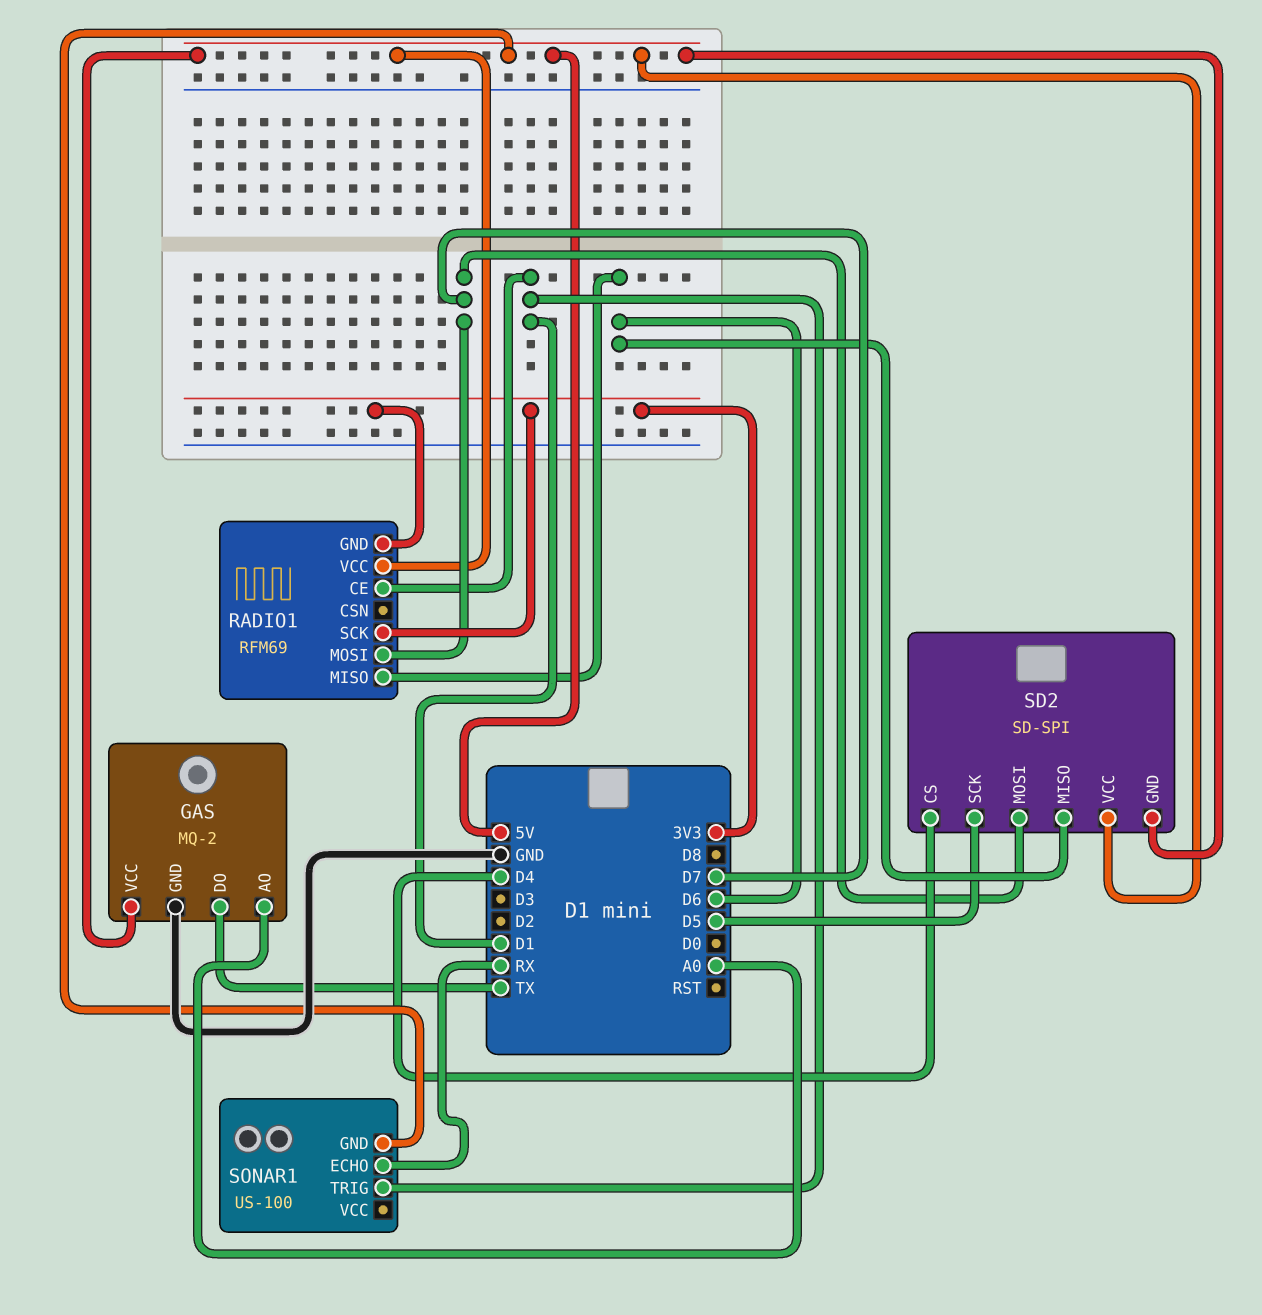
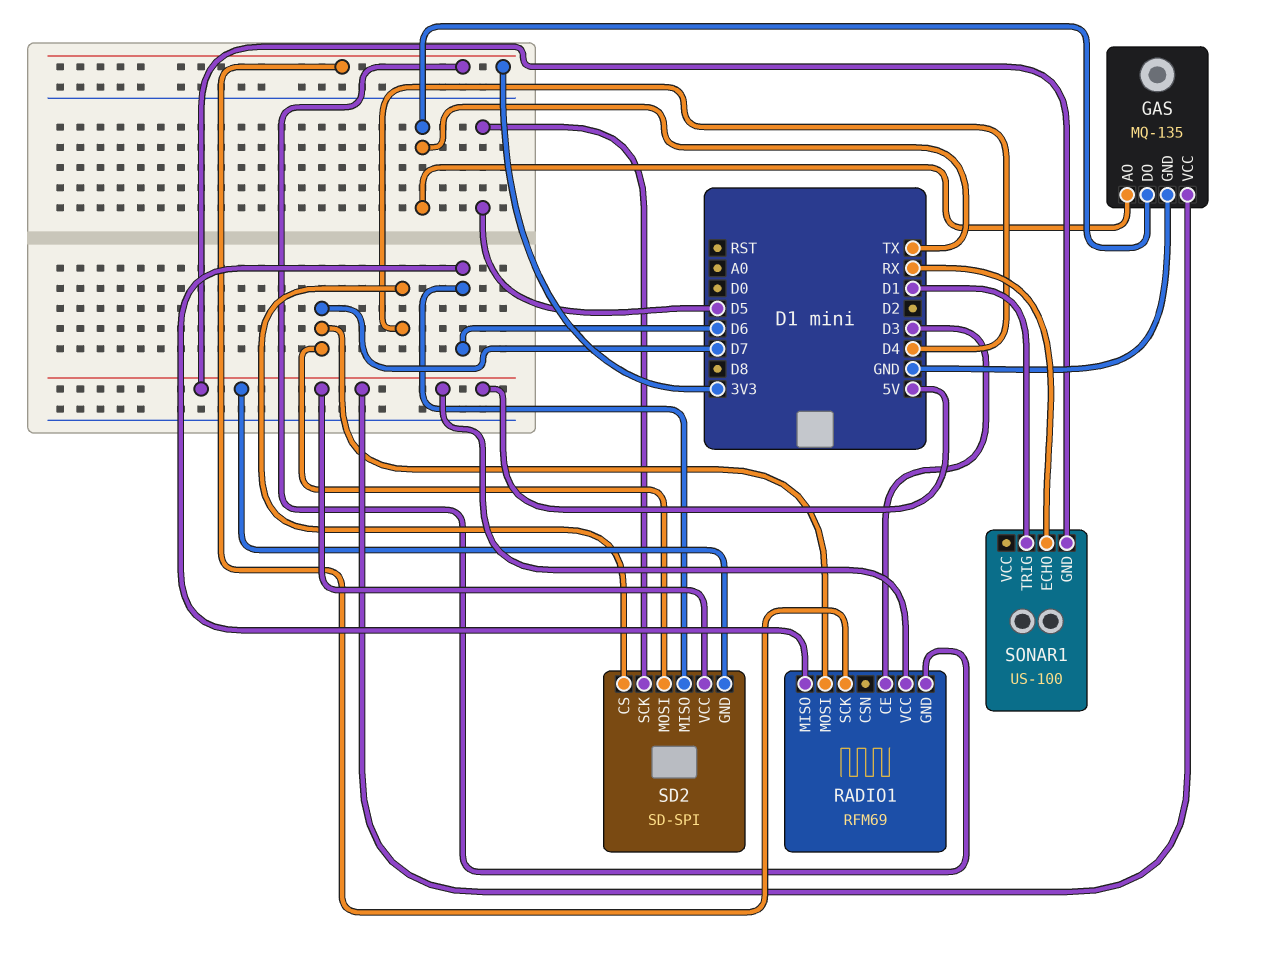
GAS: MQ-2 -> MQ-135
GAS pin AO: A0 -> TX
RADIO1 pin CE: D1 -> D3

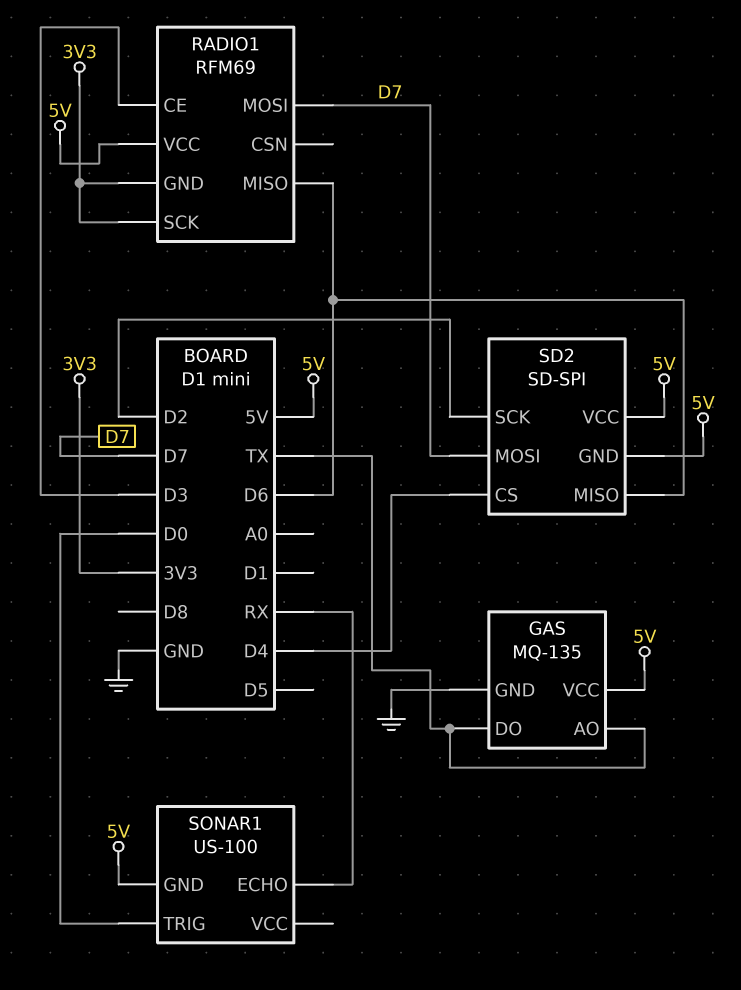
SD2 pin SCK: D5 -> D2
SONAR1 pin TRIG: D1 -> D0

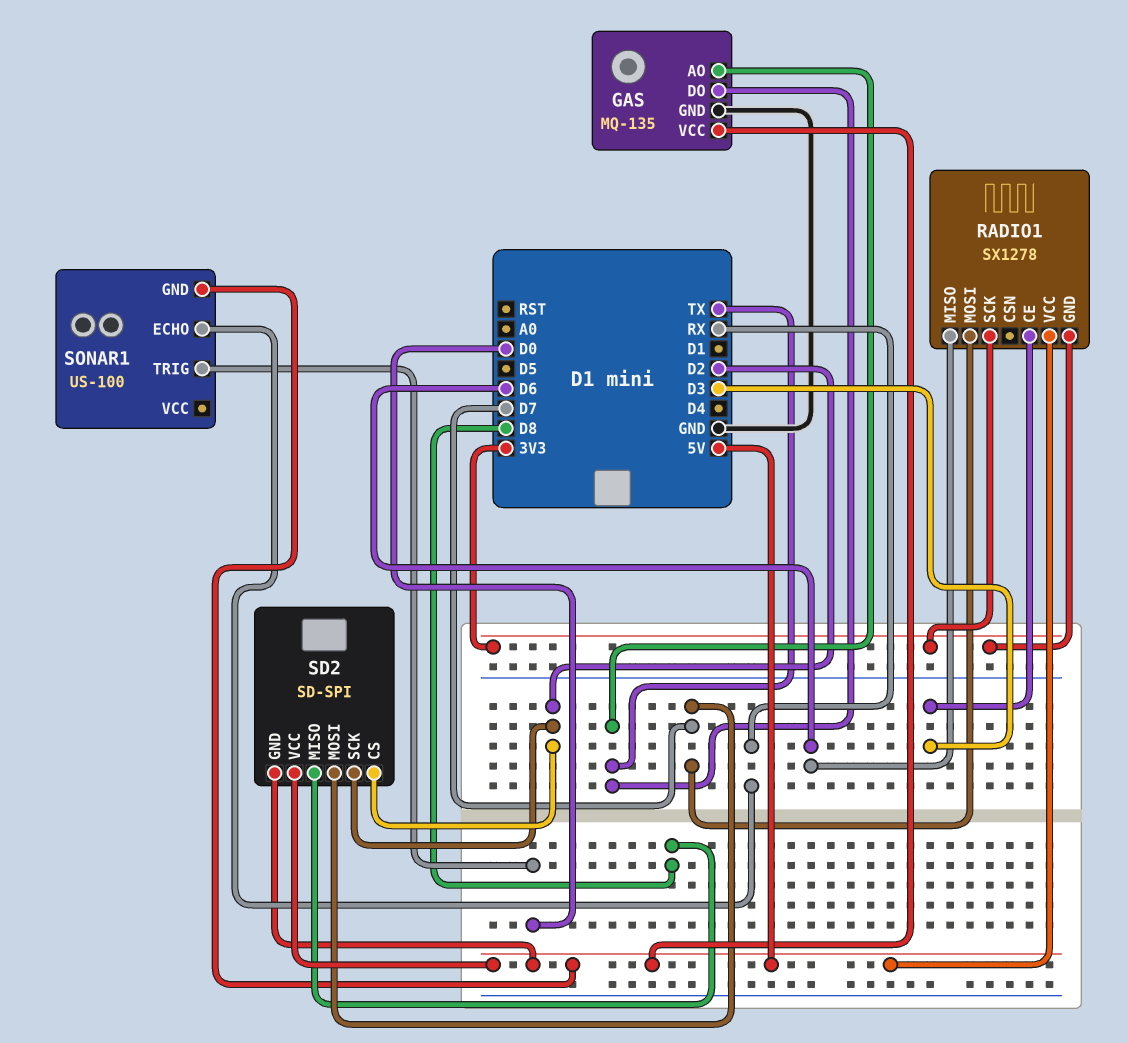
RADIO1: RFM69 -> SX1278
SD2 pin CS: D4 -> D2
SD2 pin MISO: D6 -> D8

